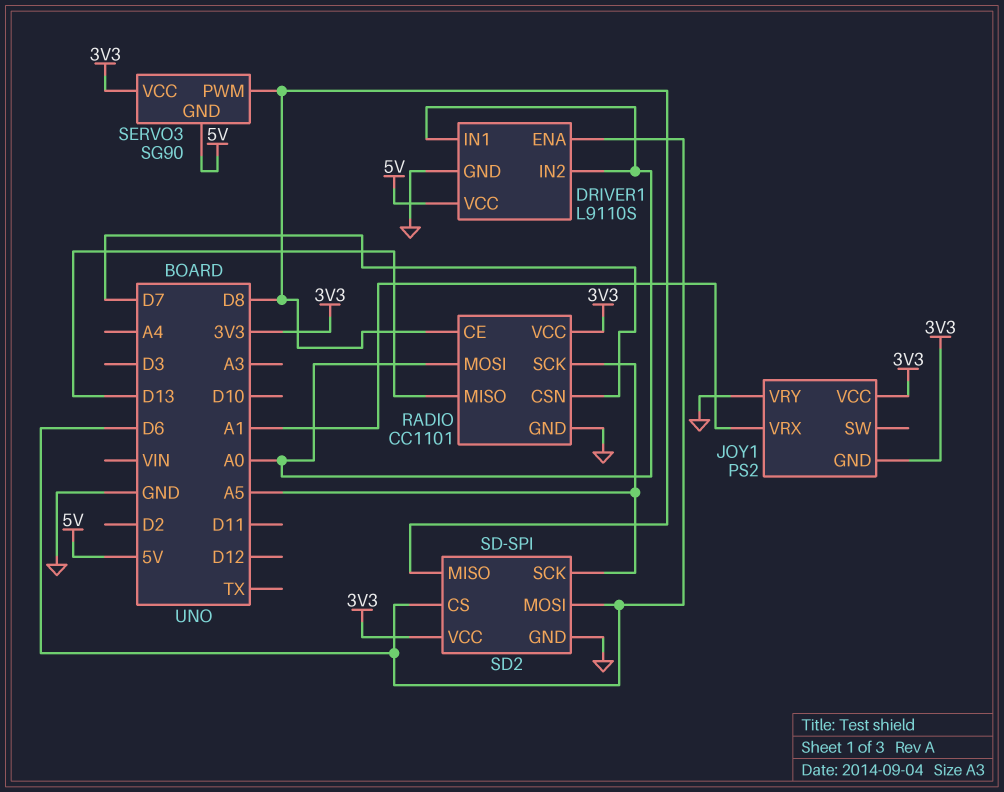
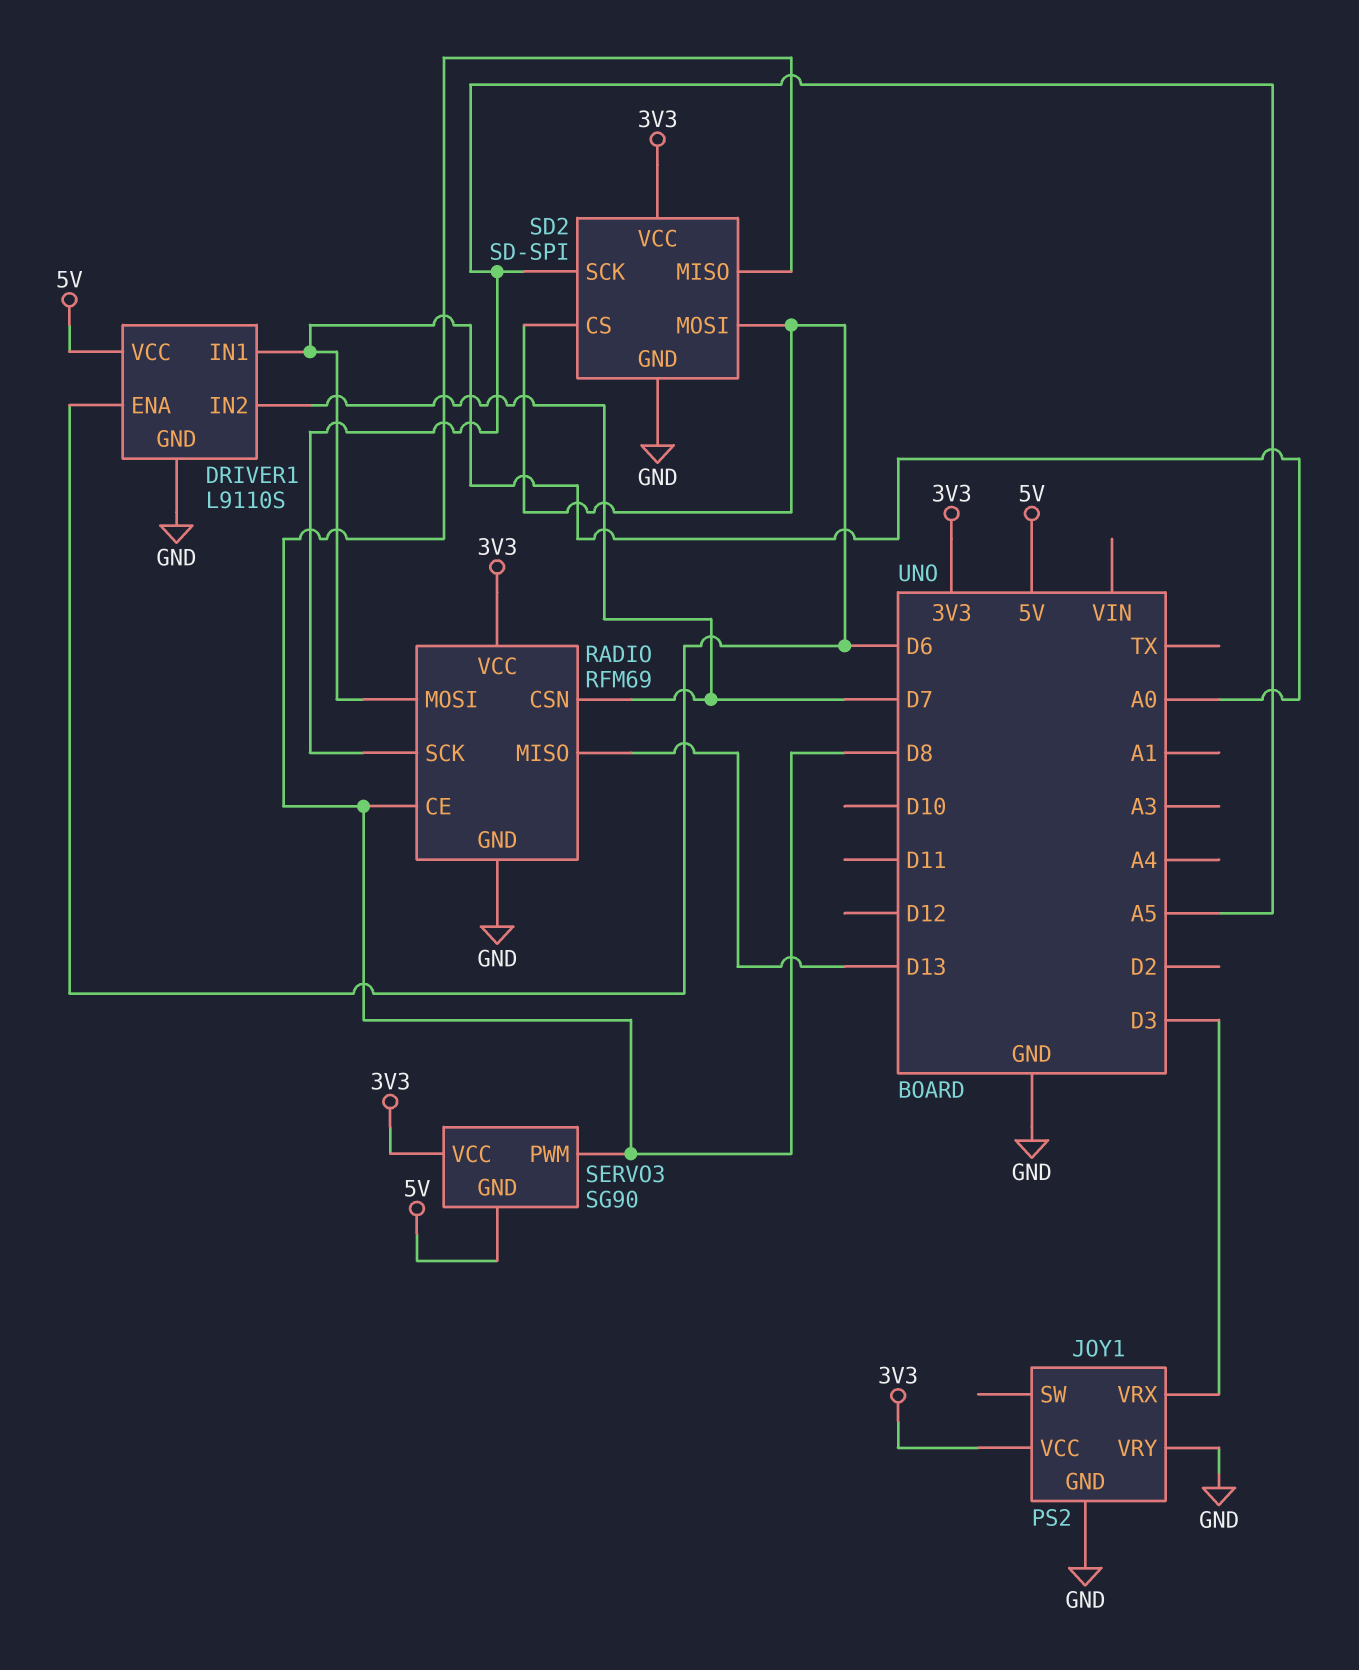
DRIVER1 pin IN2: A0 -> D7
JOY1 pin GND: 3V3 -> GND
JOY1 pin VRX: A1 -> D3
RADIO: CC1101 -> RFM69

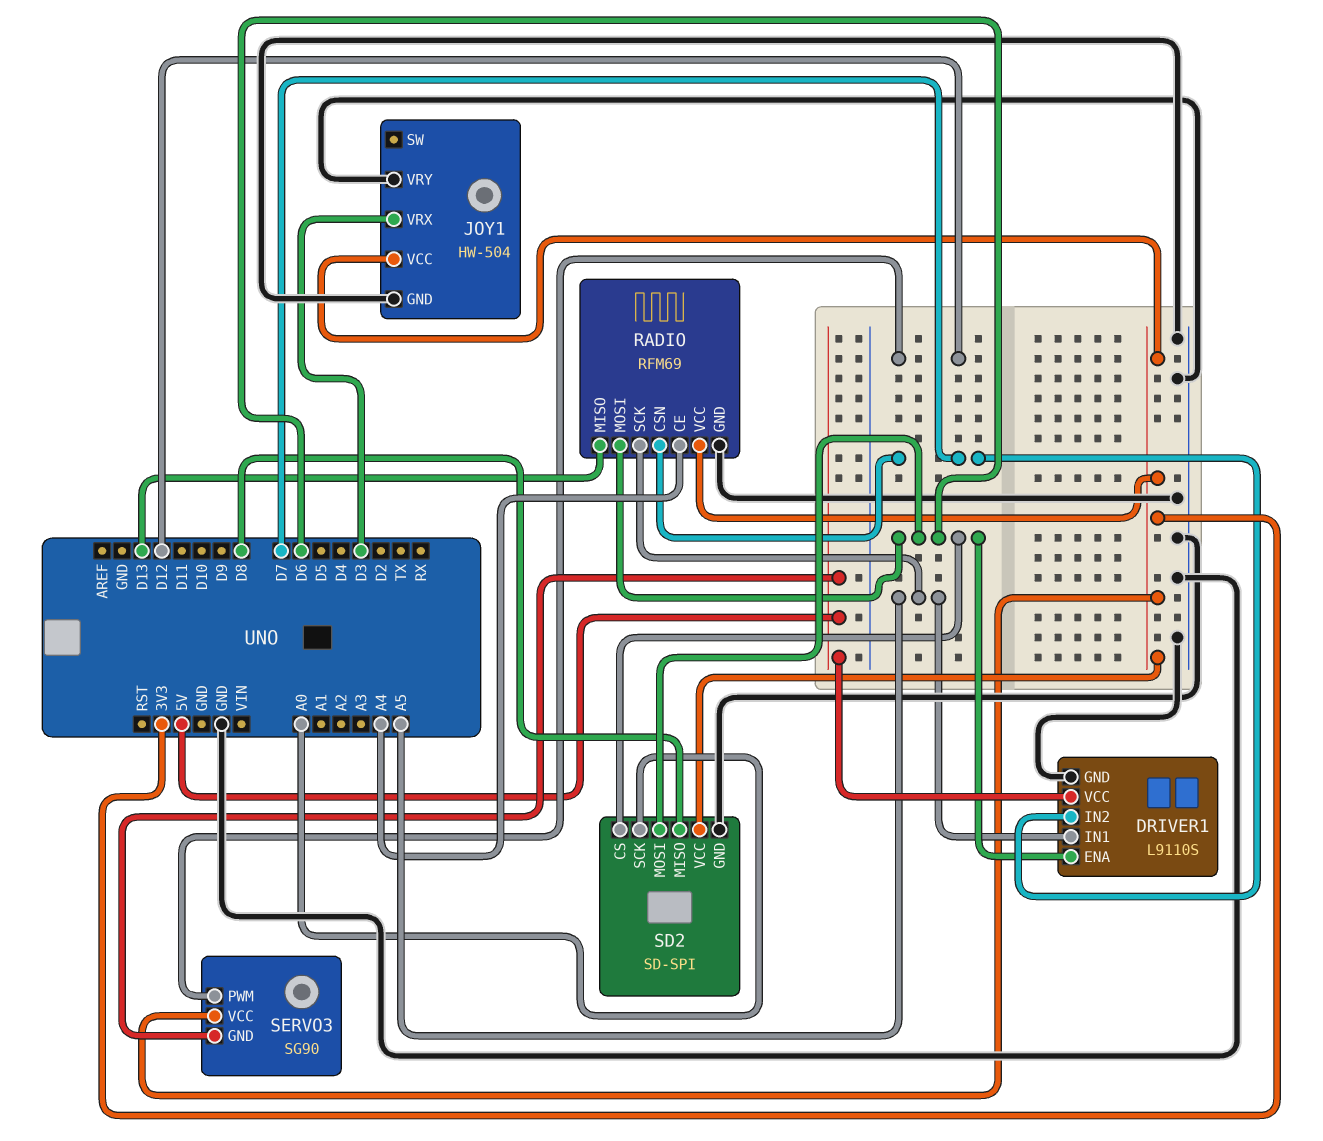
DRIVER1 pin IN1: A0 -> A5
JOY1: PS2 -> HW-504
RADIO pin CE: D8 -> A4
RADIO pin MOSI: A0 -> D6
SD2 pin SCK: A5 -> A0
SERVO3 pin PWM: D8 -> D12

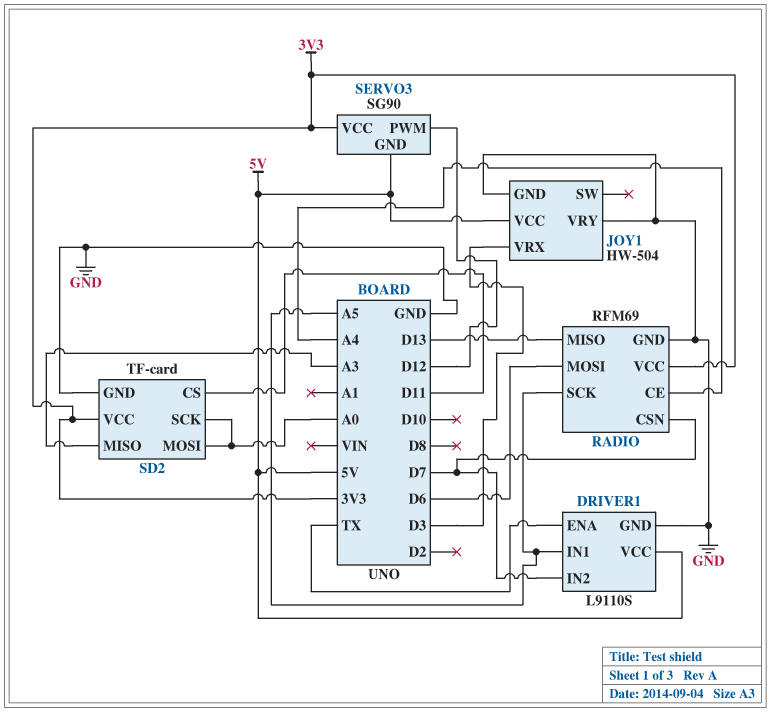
DRIVER1 pin ENA: D6 -> TX
JOY1 pin VCC: 3V3 -> 5V
SD2: SD-SPI -> TF-card
SD2 pin CS: D6 -> D11
SD2 pin MISO: D8 -> A3
SD2 pin MOSI: D6 -> A0

